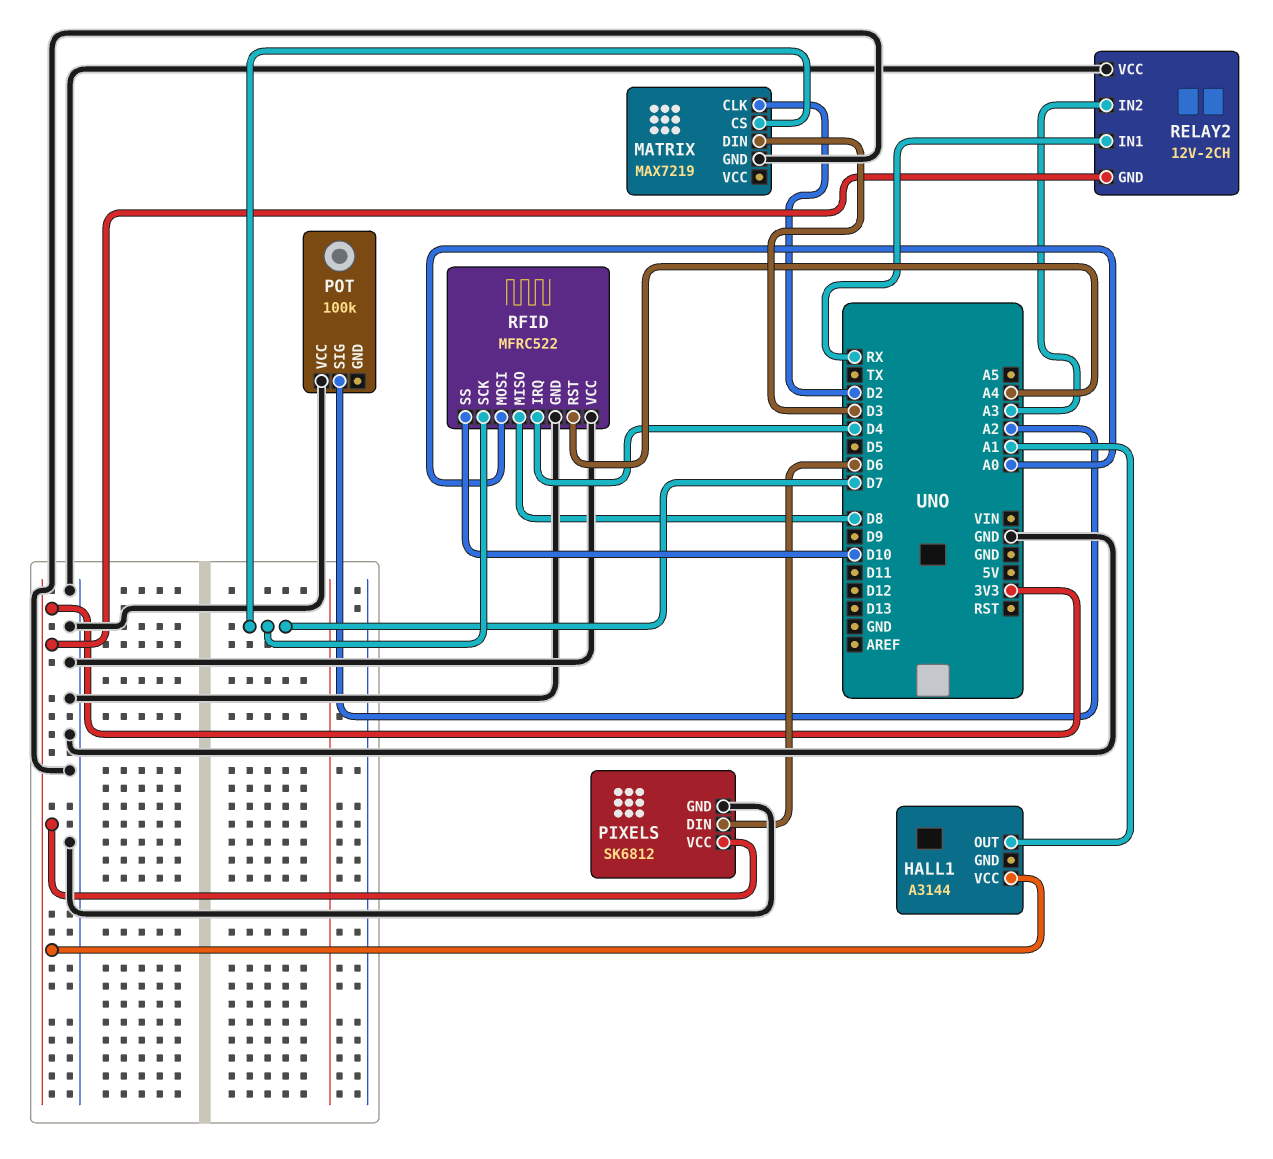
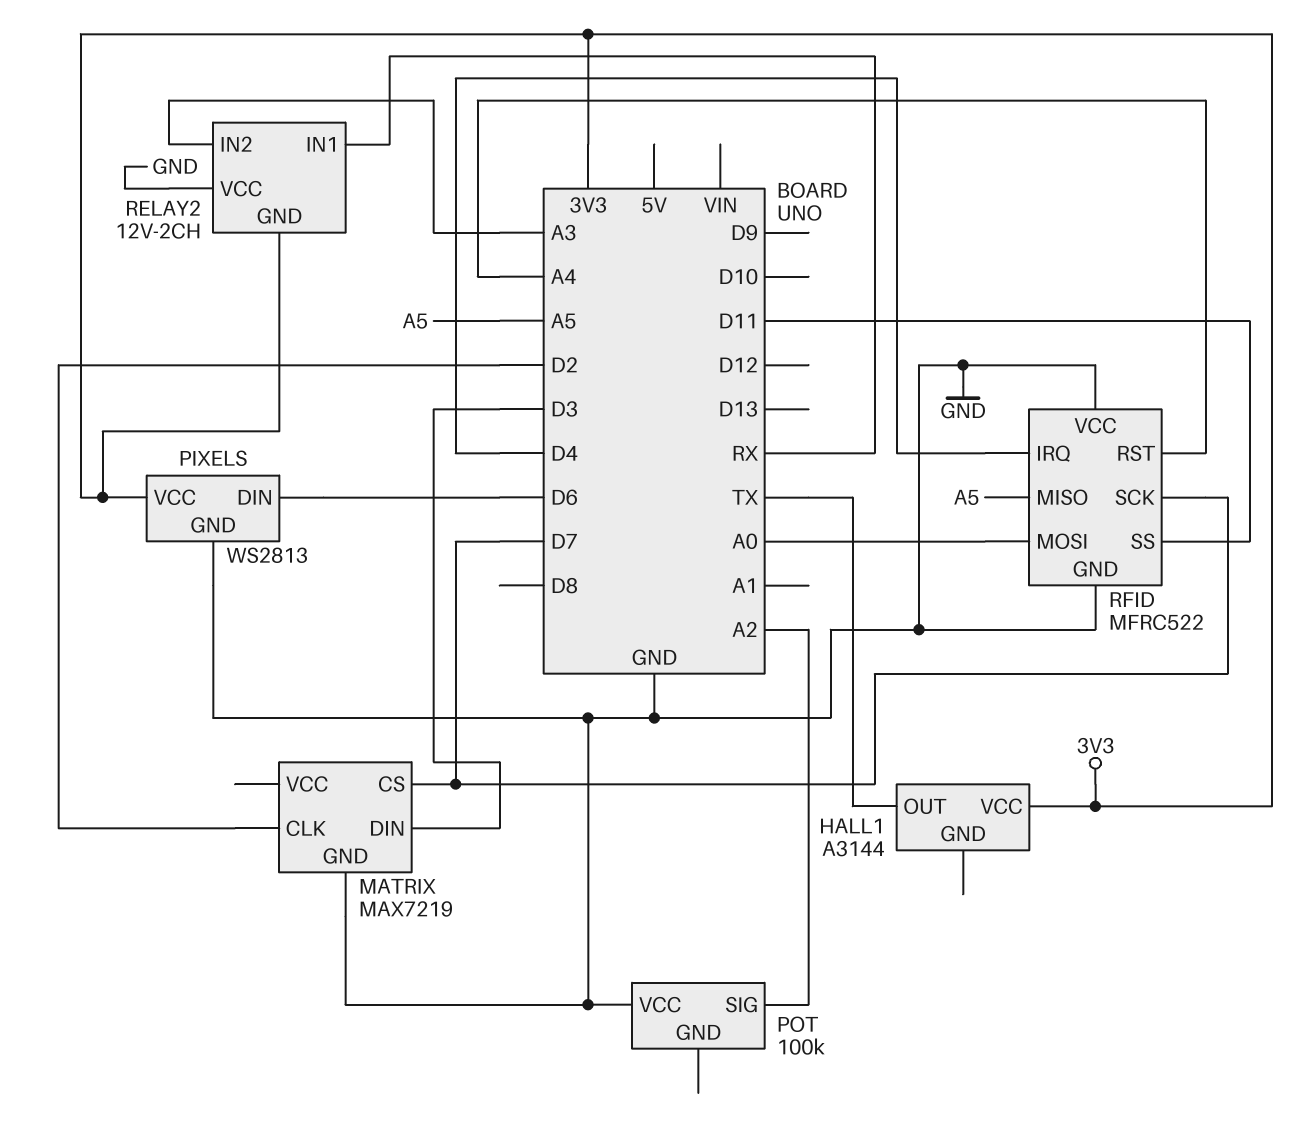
HALL1 pin OUT: A1 -> TX
PIXELS: SK6812 -> WS2813
RFID pin MISO: D8 -> A5
RFID pin SS: D10 -> D11

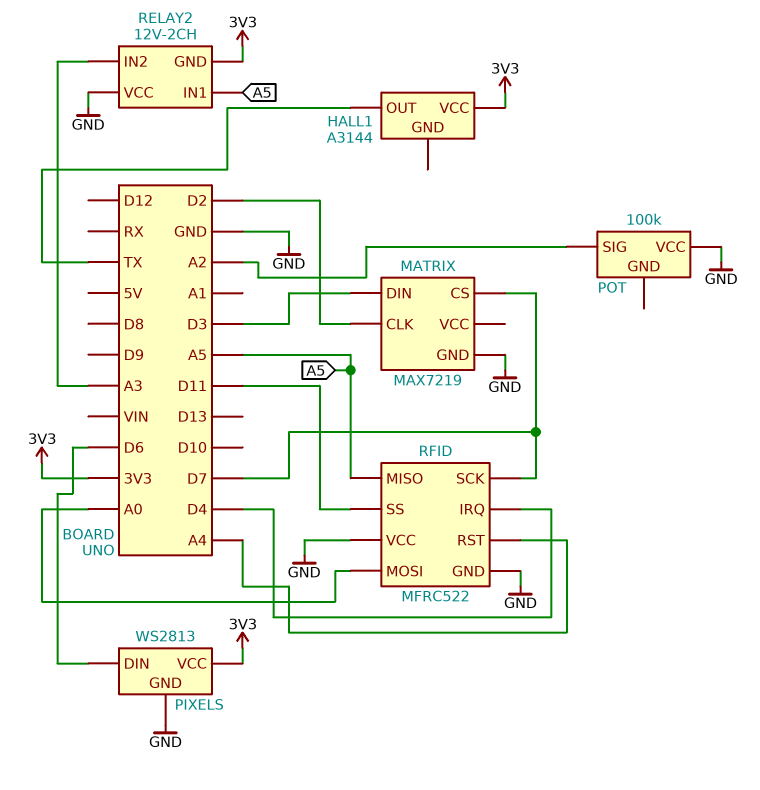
RELAY2 pin IN1: RX -> A5

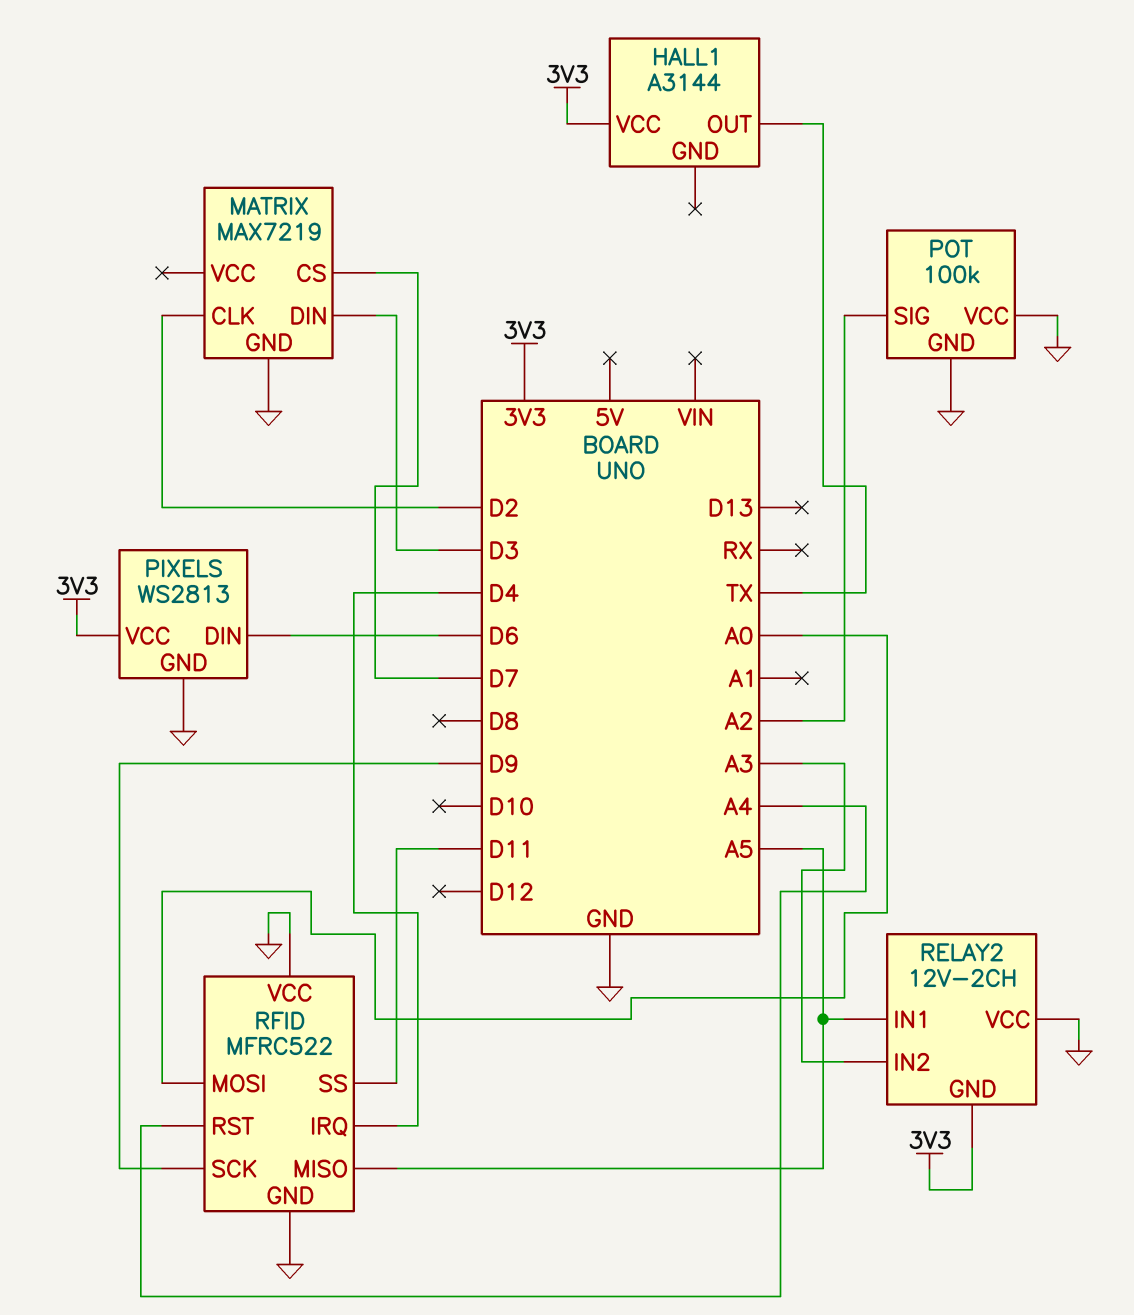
POT pin GND: none -> GND
RFID pin SCK: D7 -> D9

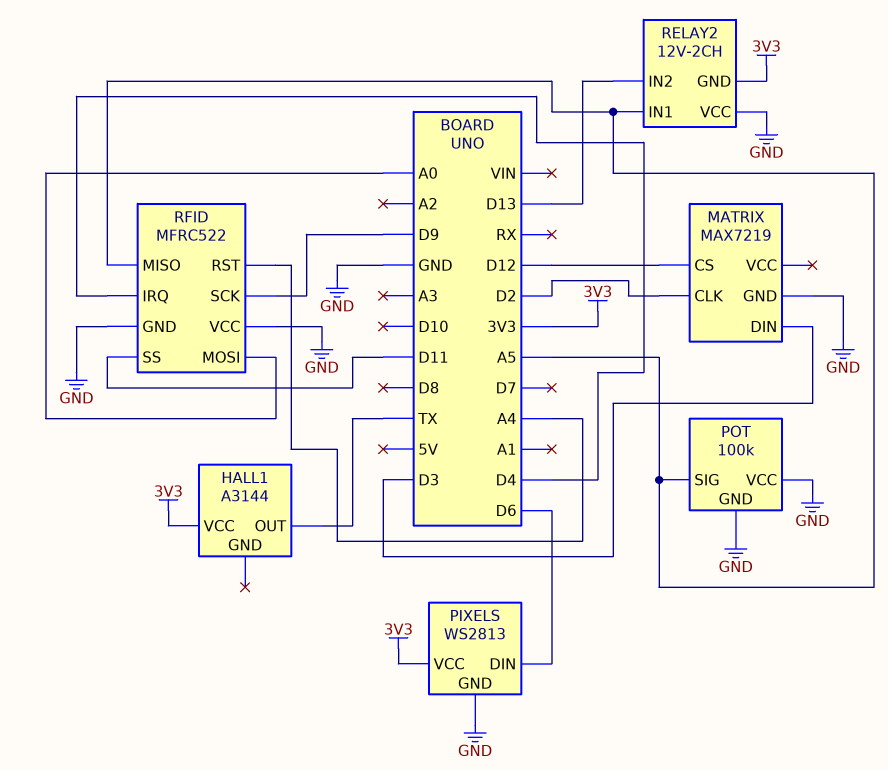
MATRIX pin CS: D7 -> D12
POT pin SIG: A2 -> A5
RELAY2 pin IN2: A3 -> D13

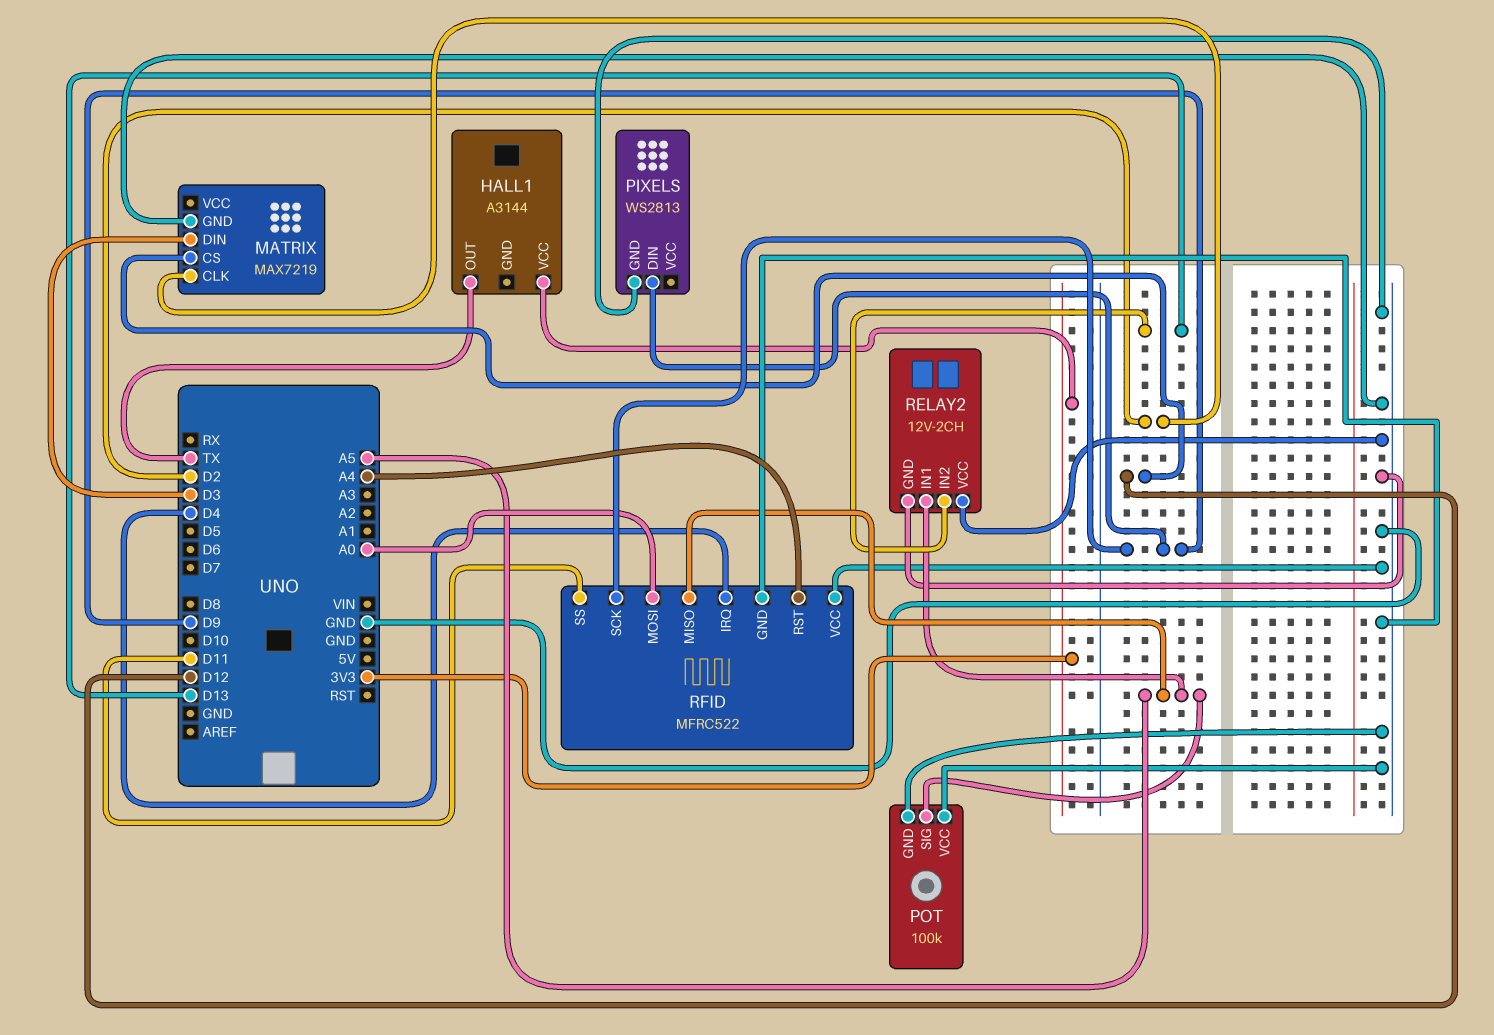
PIXELS pin DIN: D6 -> D9
PIXELS pin VCC: 3V3 -> none
RELAY2 pin GND: 3V3 -> GND

